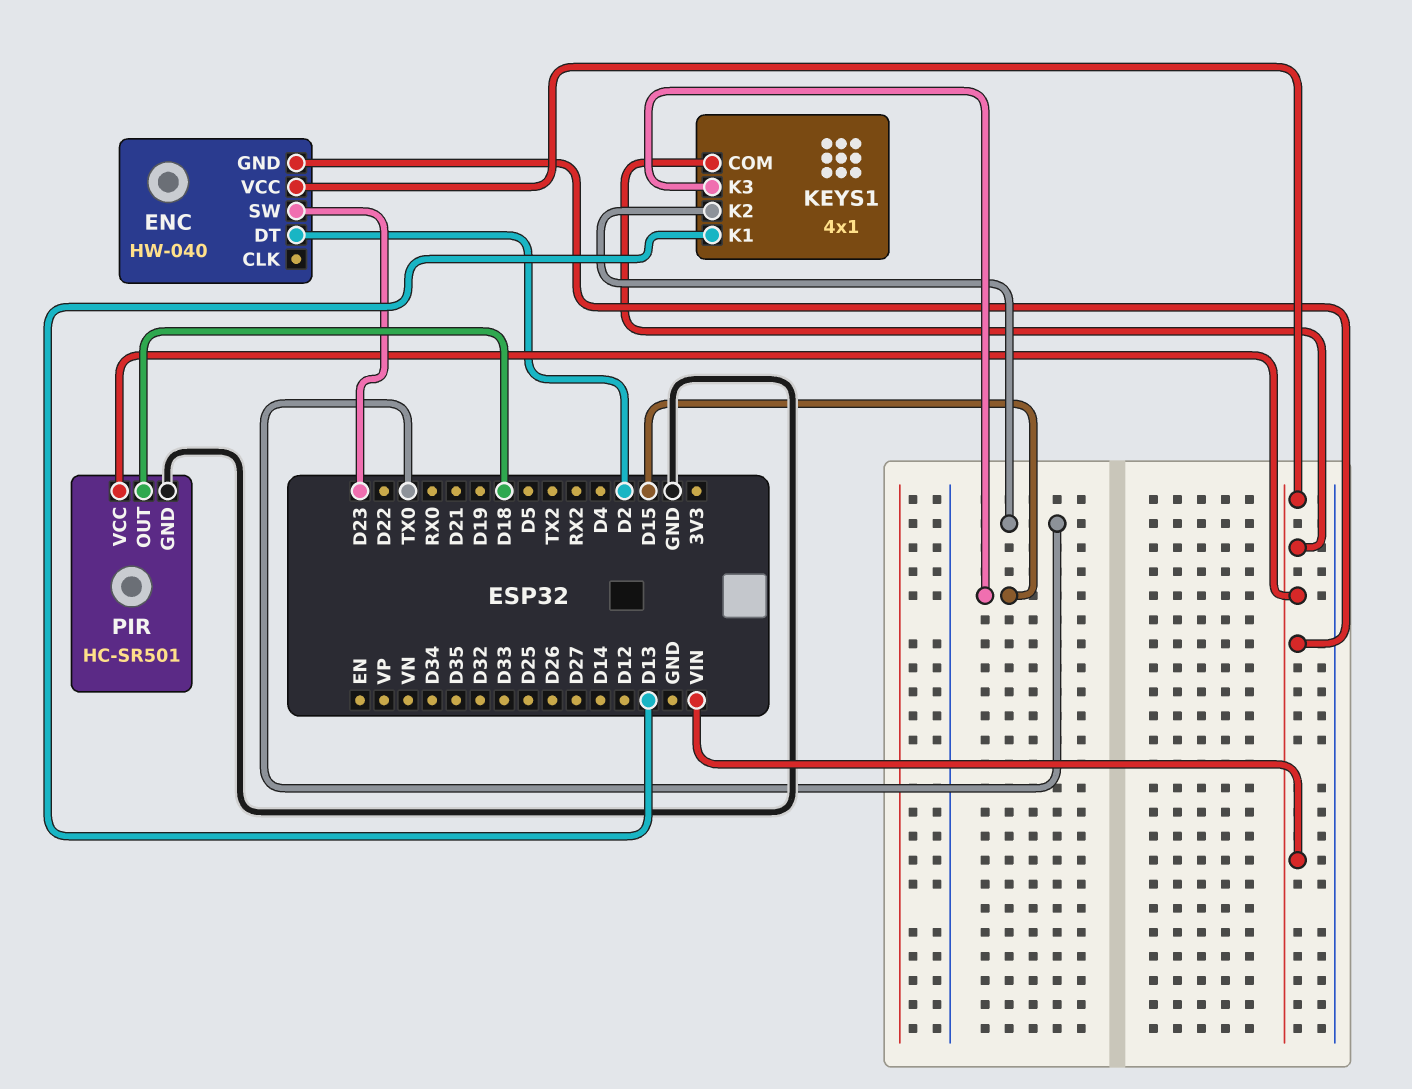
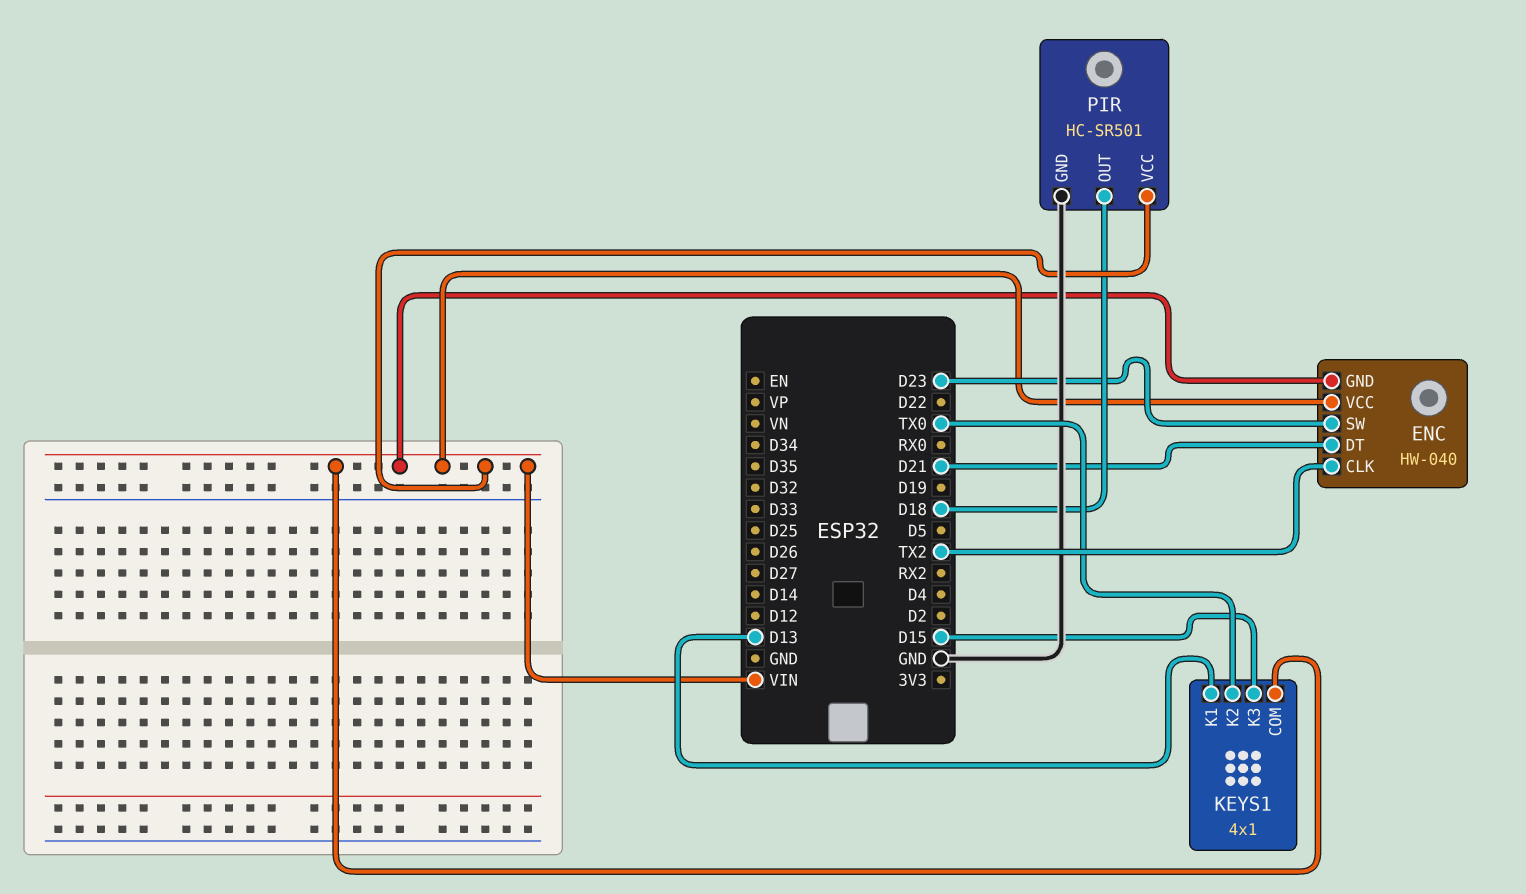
ENC pin CLK: none -> TX2
ENC pin DT: D2 -> D21

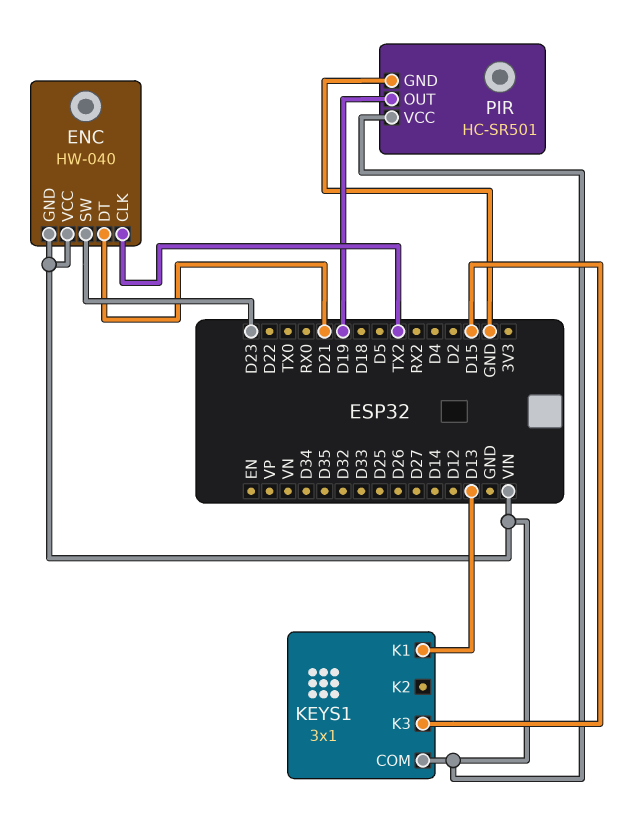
KEYS1: 4x1 -> 3x1
KEYS1 pin K2: TX0 -> none
PIR pin OUT: D18 -> D19

